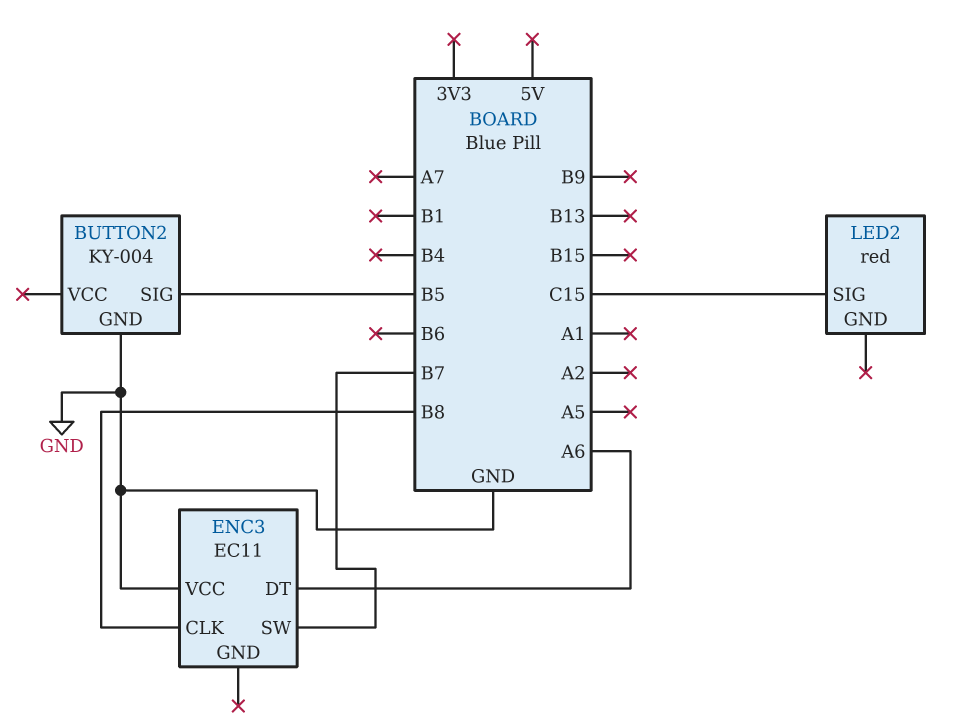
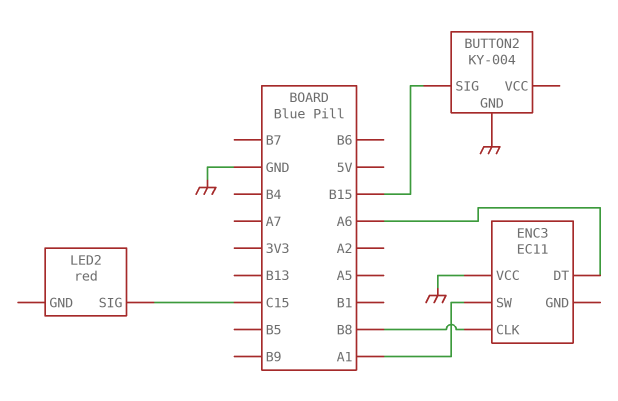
BUTTON2 pin SIG: B5 -> B15
ENC3 pin SW: B7 -> A1

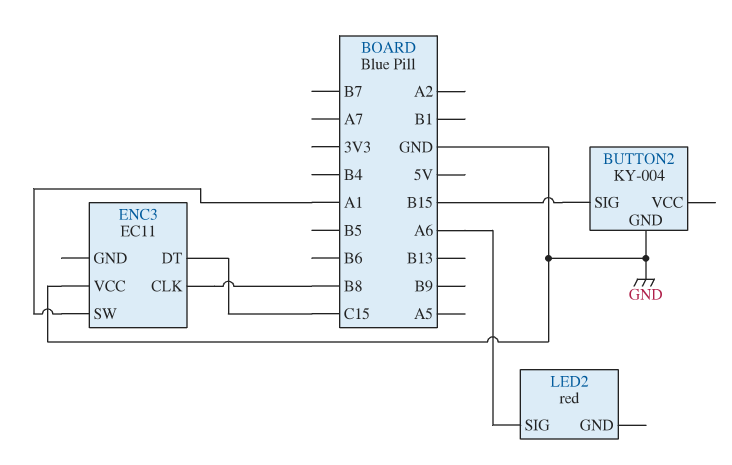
ENC3 pin DT: A6 -> C15
LED2 pin SIG: C15 -> A6

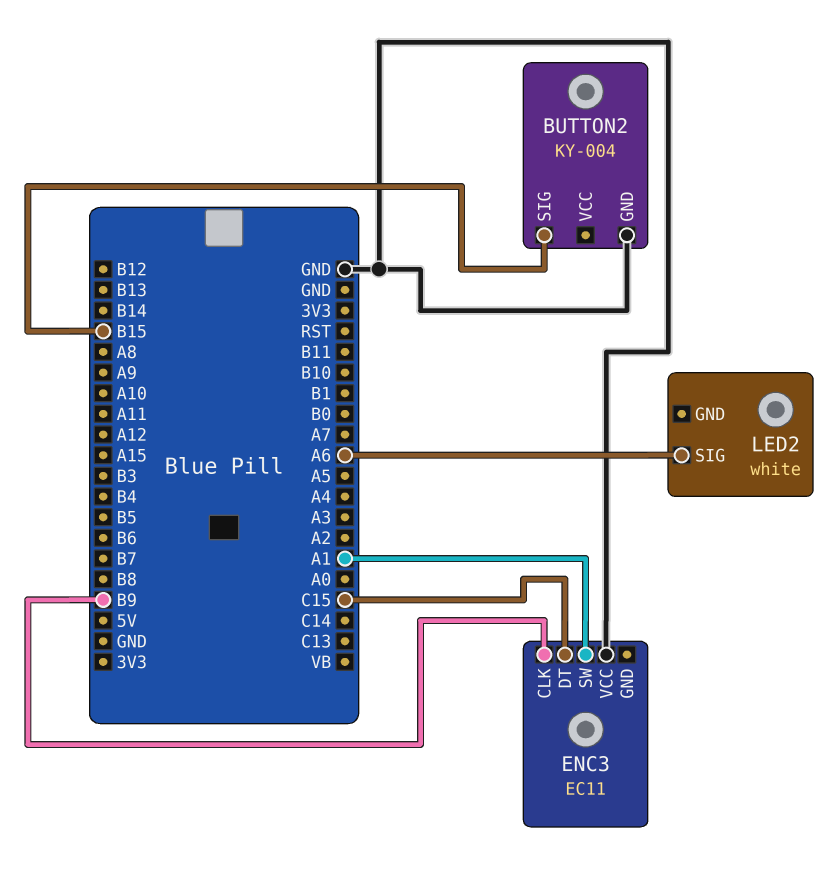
ENC3 pin CLK: B8 -> B9
LED2: red -> white

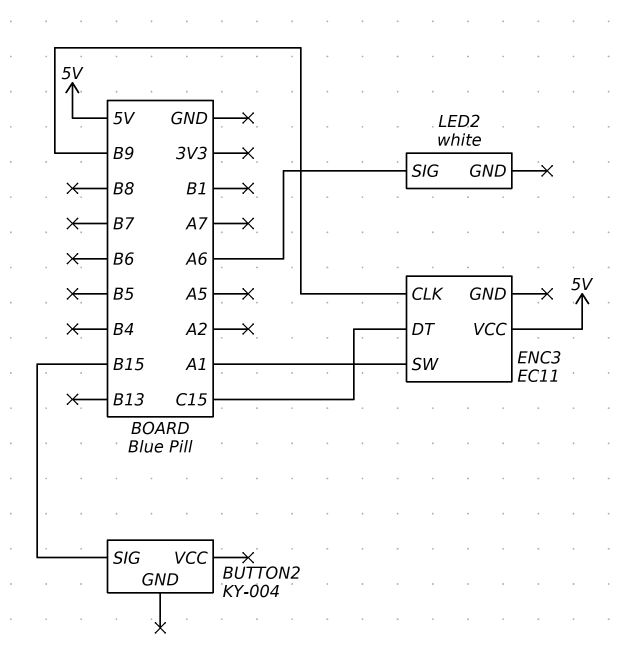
BUTTON2 pin GND: GND -> none
ENC3 pin VCC: GND -> 5V

